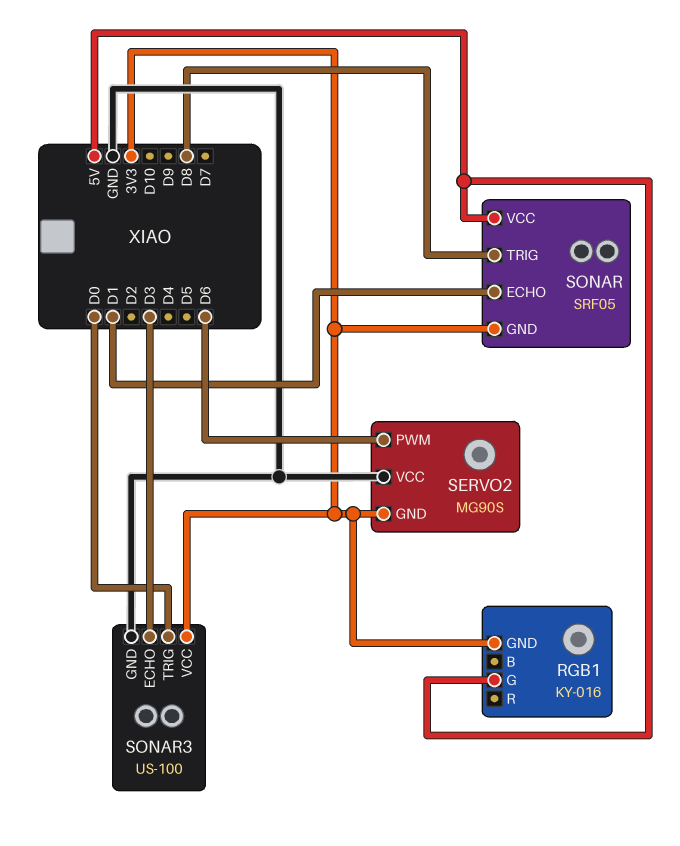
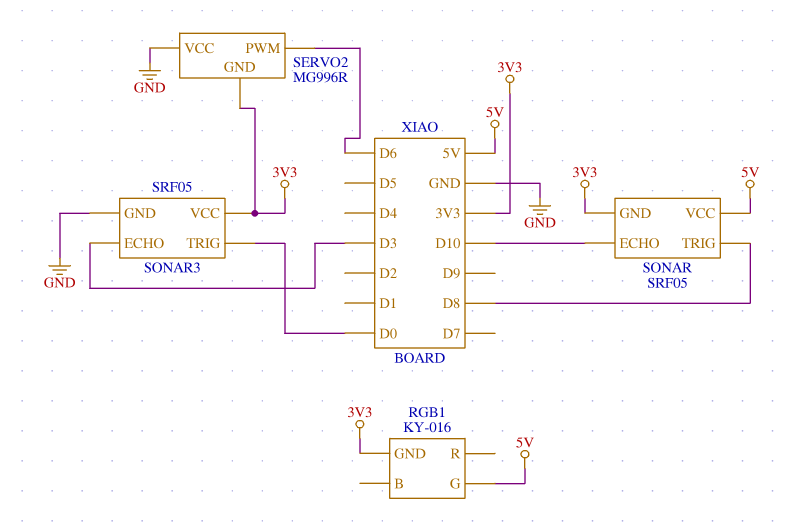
SERVO2: MG90S -> MG996R
SONAR pin ECHO: D1 -> D10
SONAR3: US-100 -> SRF05

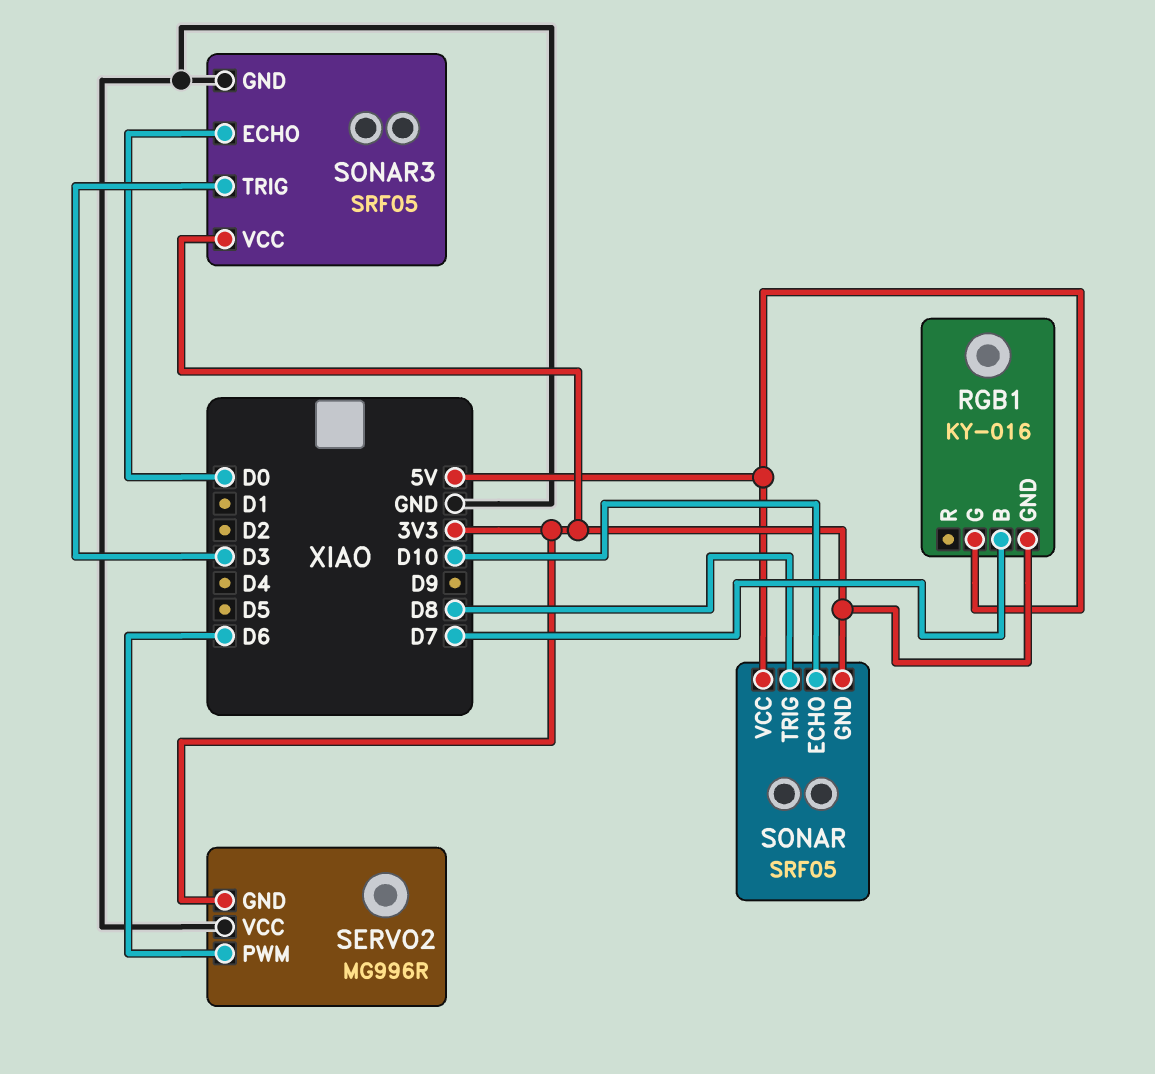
RGB1 pin B: none -> D7
SONAR3 pin ECHO: D3 -> D0
SONAR3 pin TRIG: D0 -> D3

